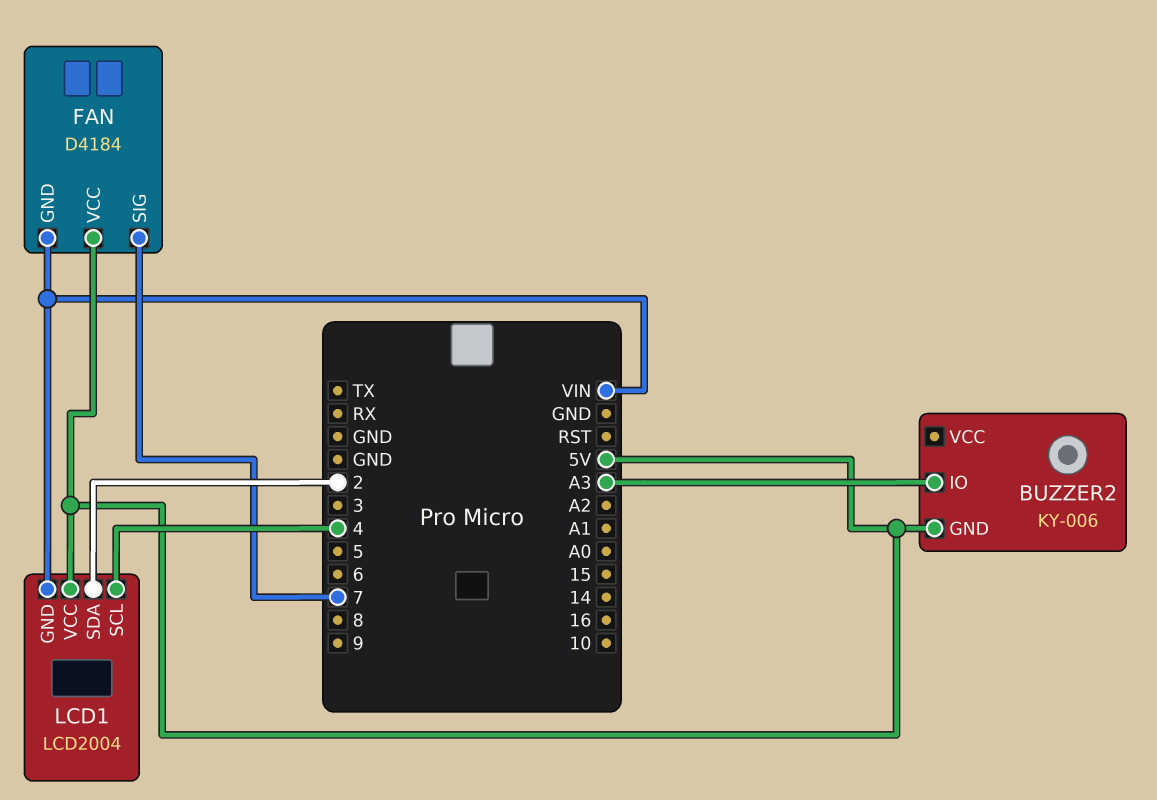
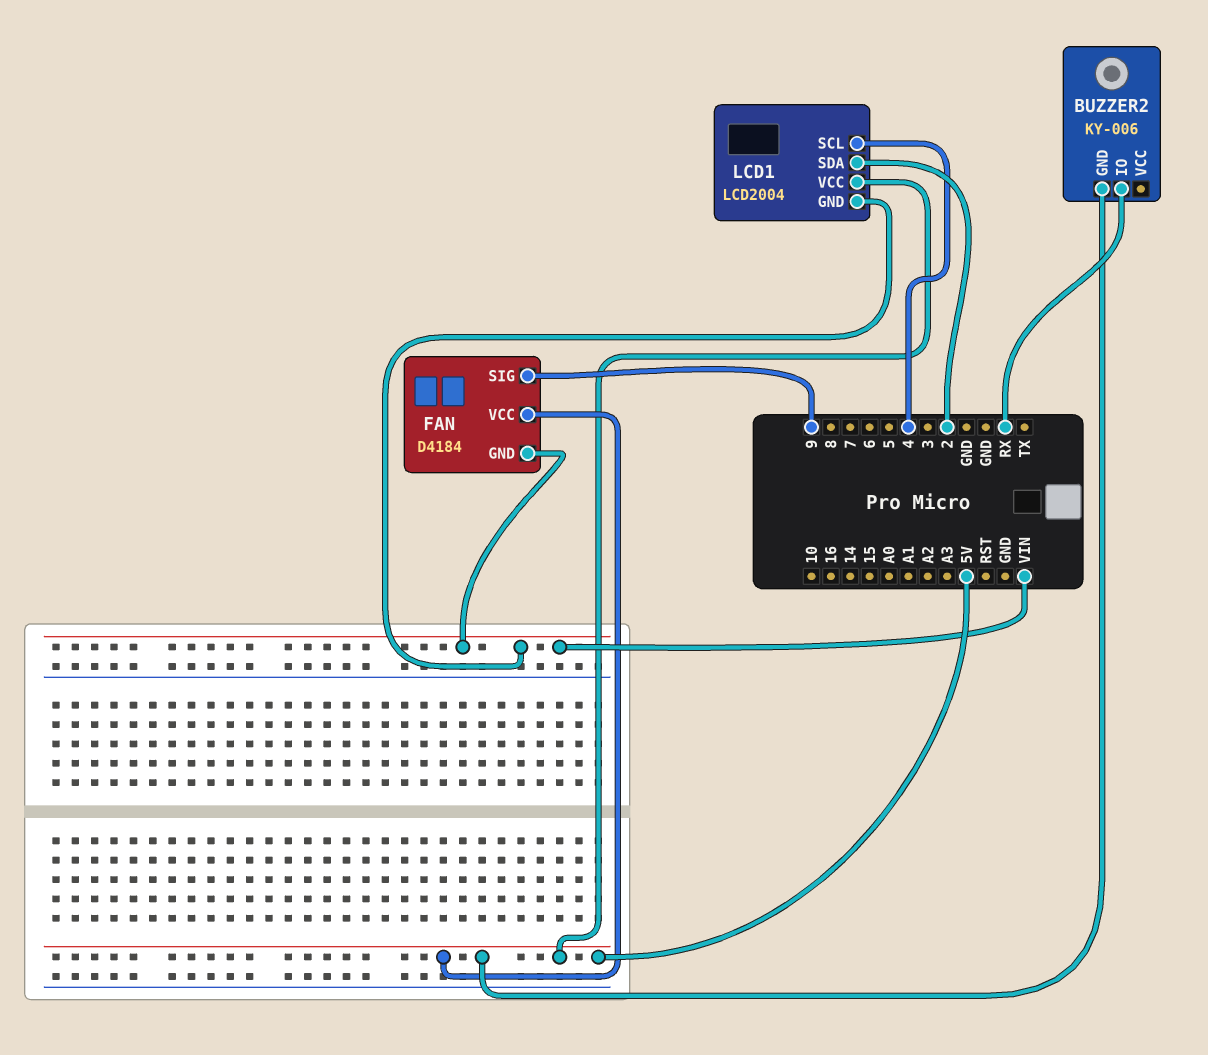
BUZZER2 pin IO: A3 -> RX
FAN pin SIG: 7 -> 9

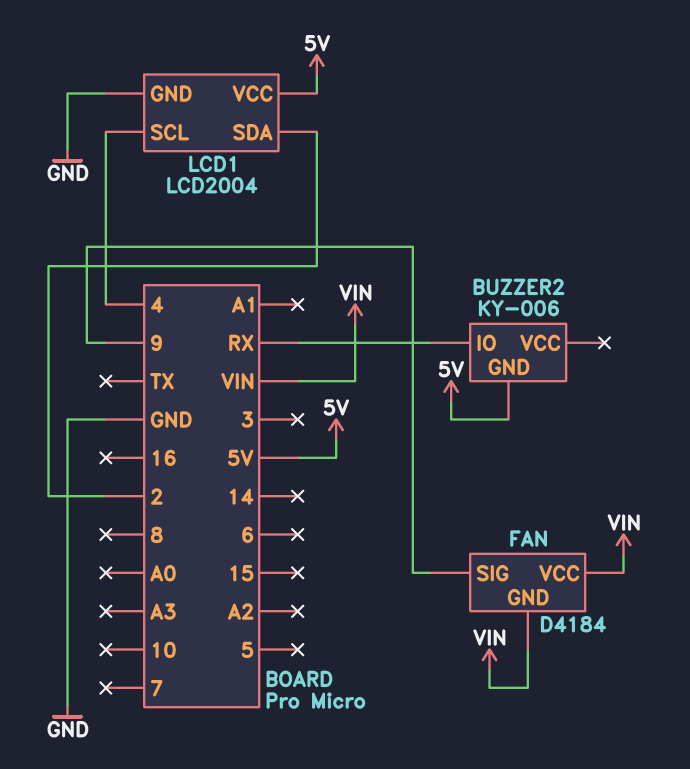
FAN pin VCC: 5V -> VIN
LCD1 pin GND: VIN -> GND

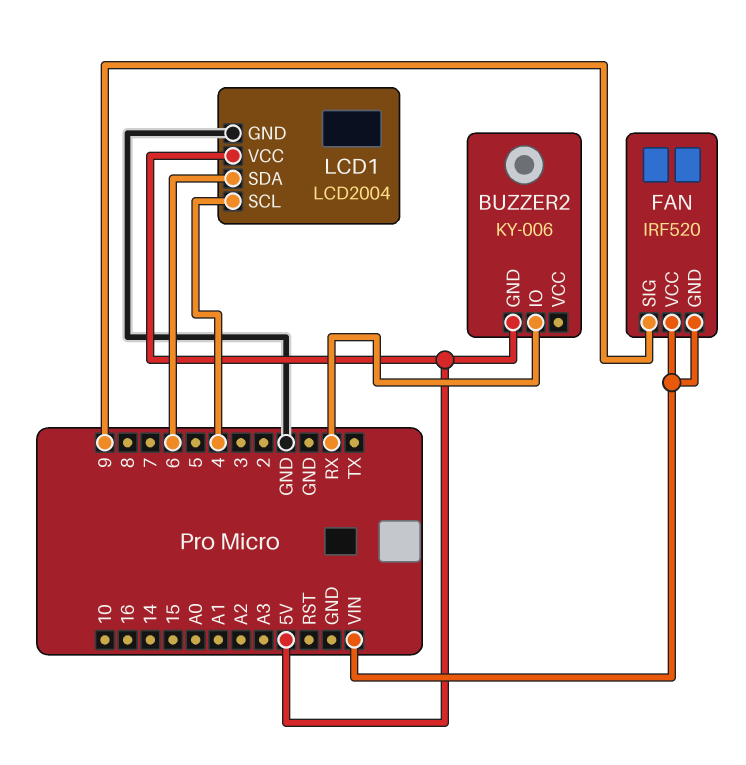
FAN: D4184 -> IRF520
LCD1 pin SDA: 2 -> 6

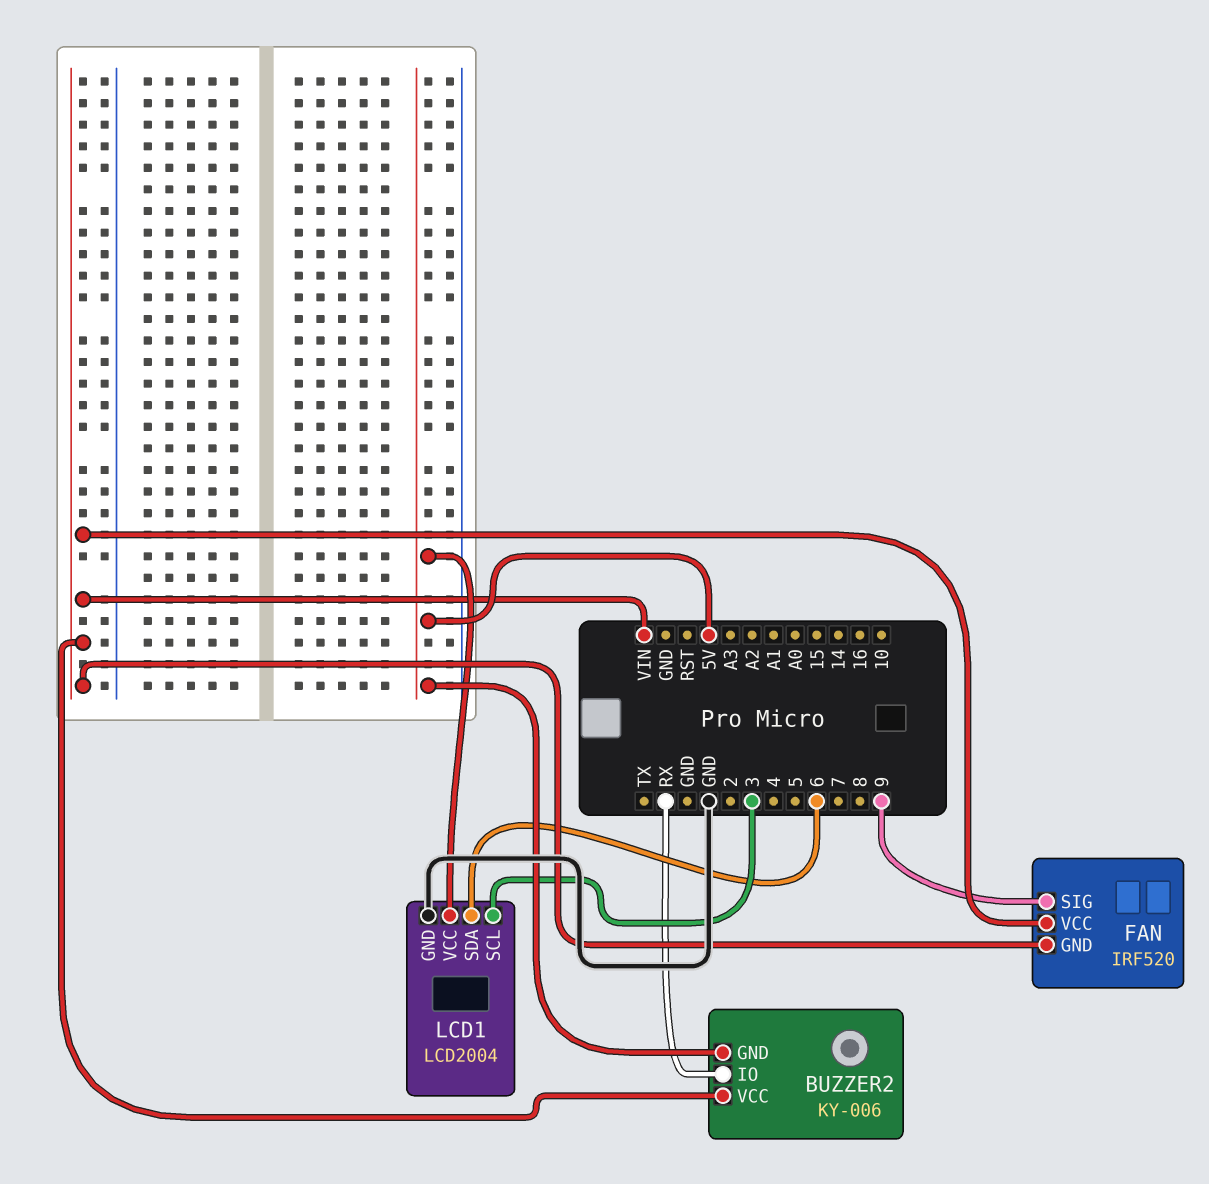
BUZZER2 pin VCC: none -> VIN
LCD1 pin SCL: 4 -> 3

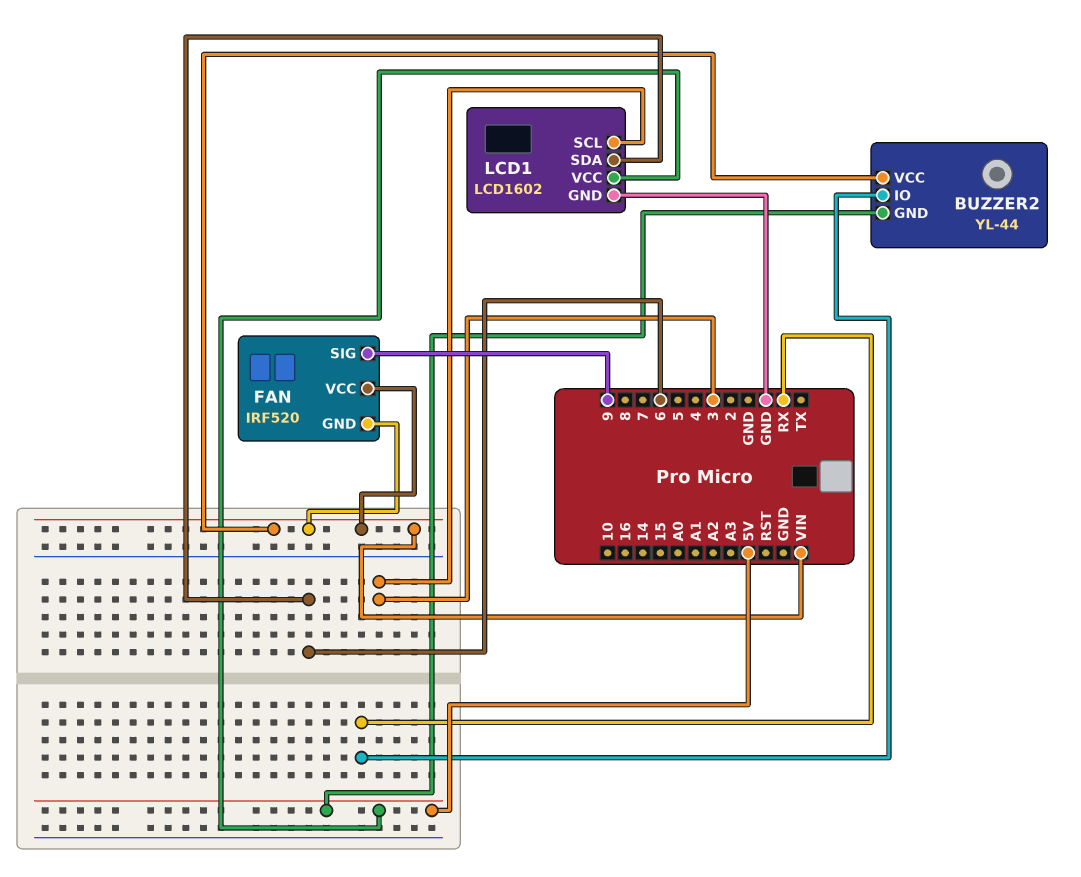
BUZZER2: KY-006 -> YL-44
LCD1: LCD2004 -> LCD1602

